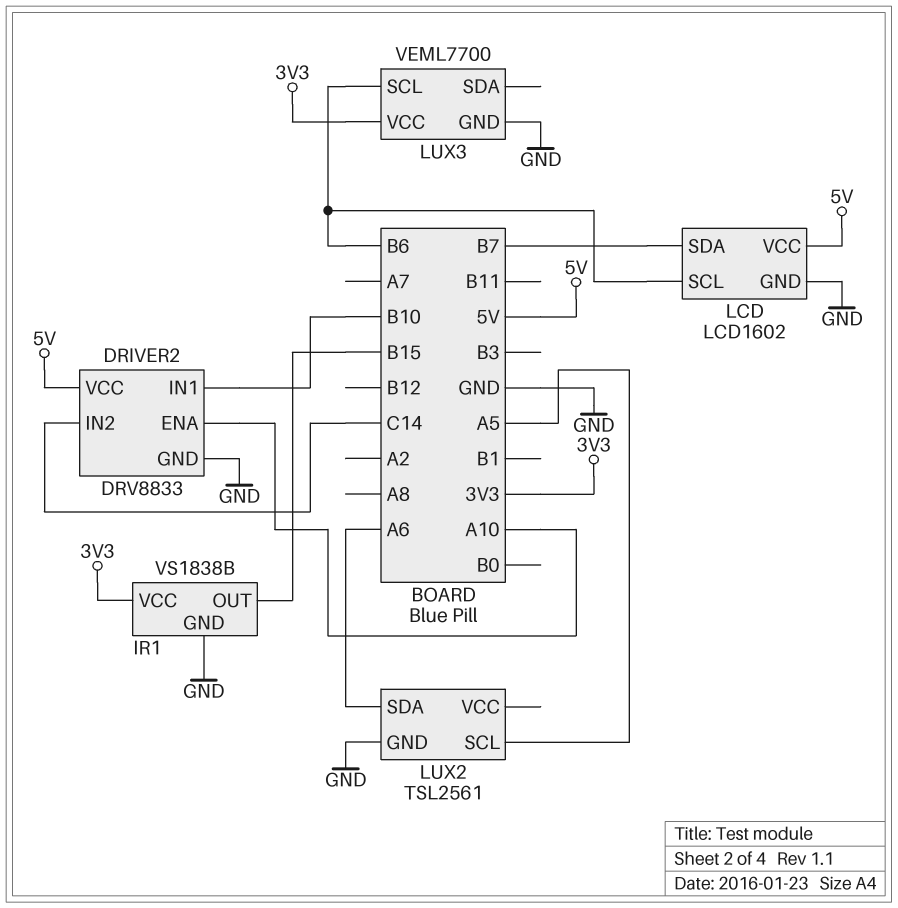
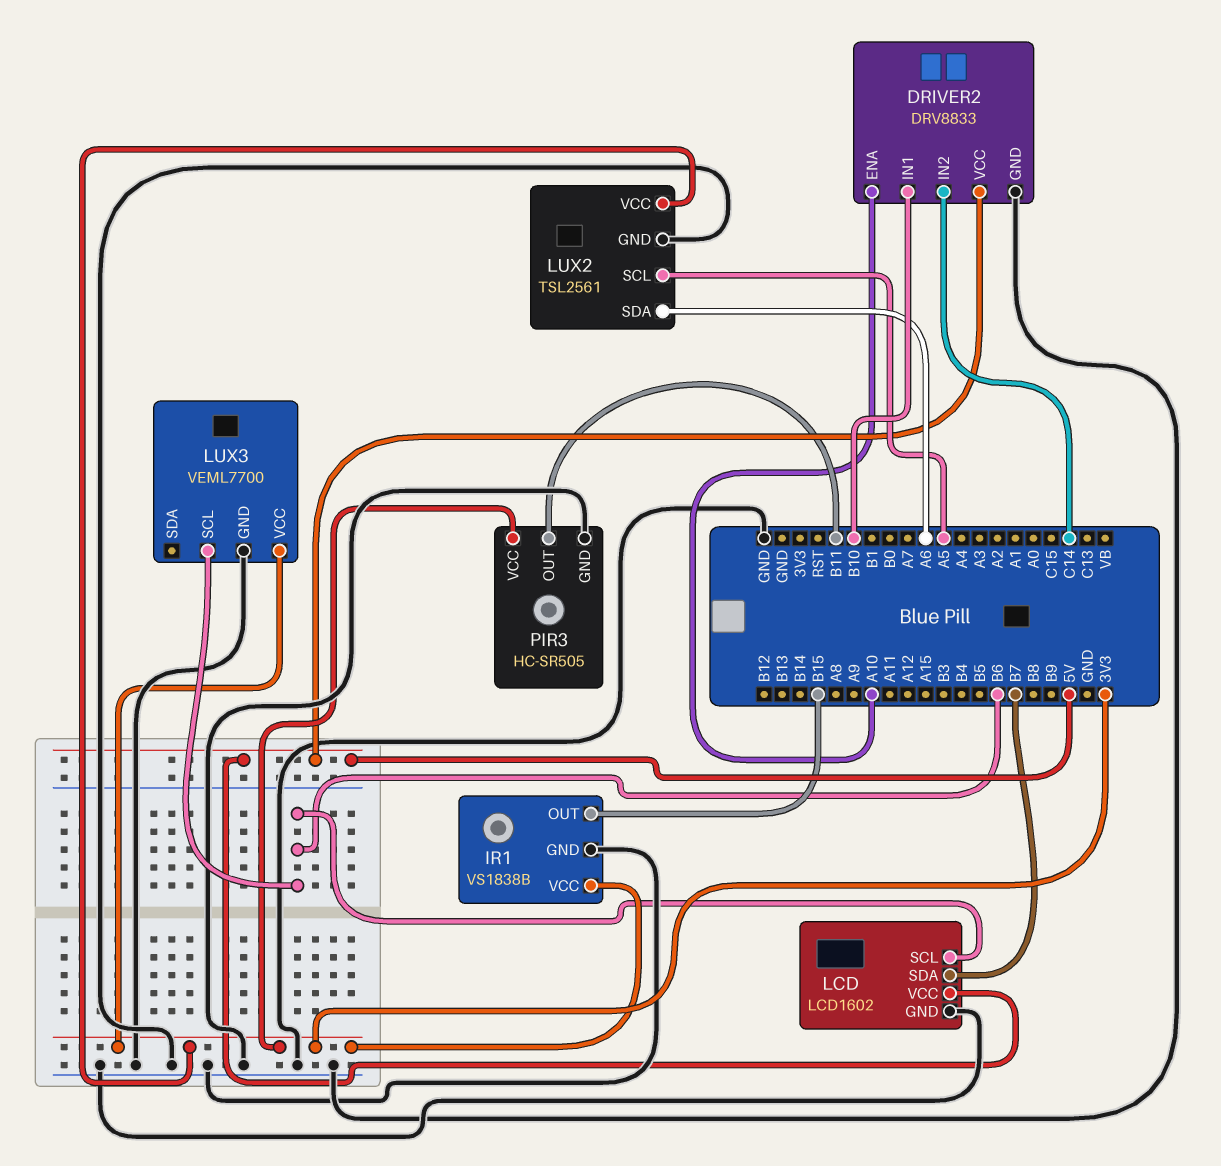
LUX2 pin VCC: none -> 3V3
PIR3: none -> HC-SR505
PIR3 pin GND: none -> GND
PIR3 pin OUT: none -> B11
PIR3 pin VCC: none -> 3V3

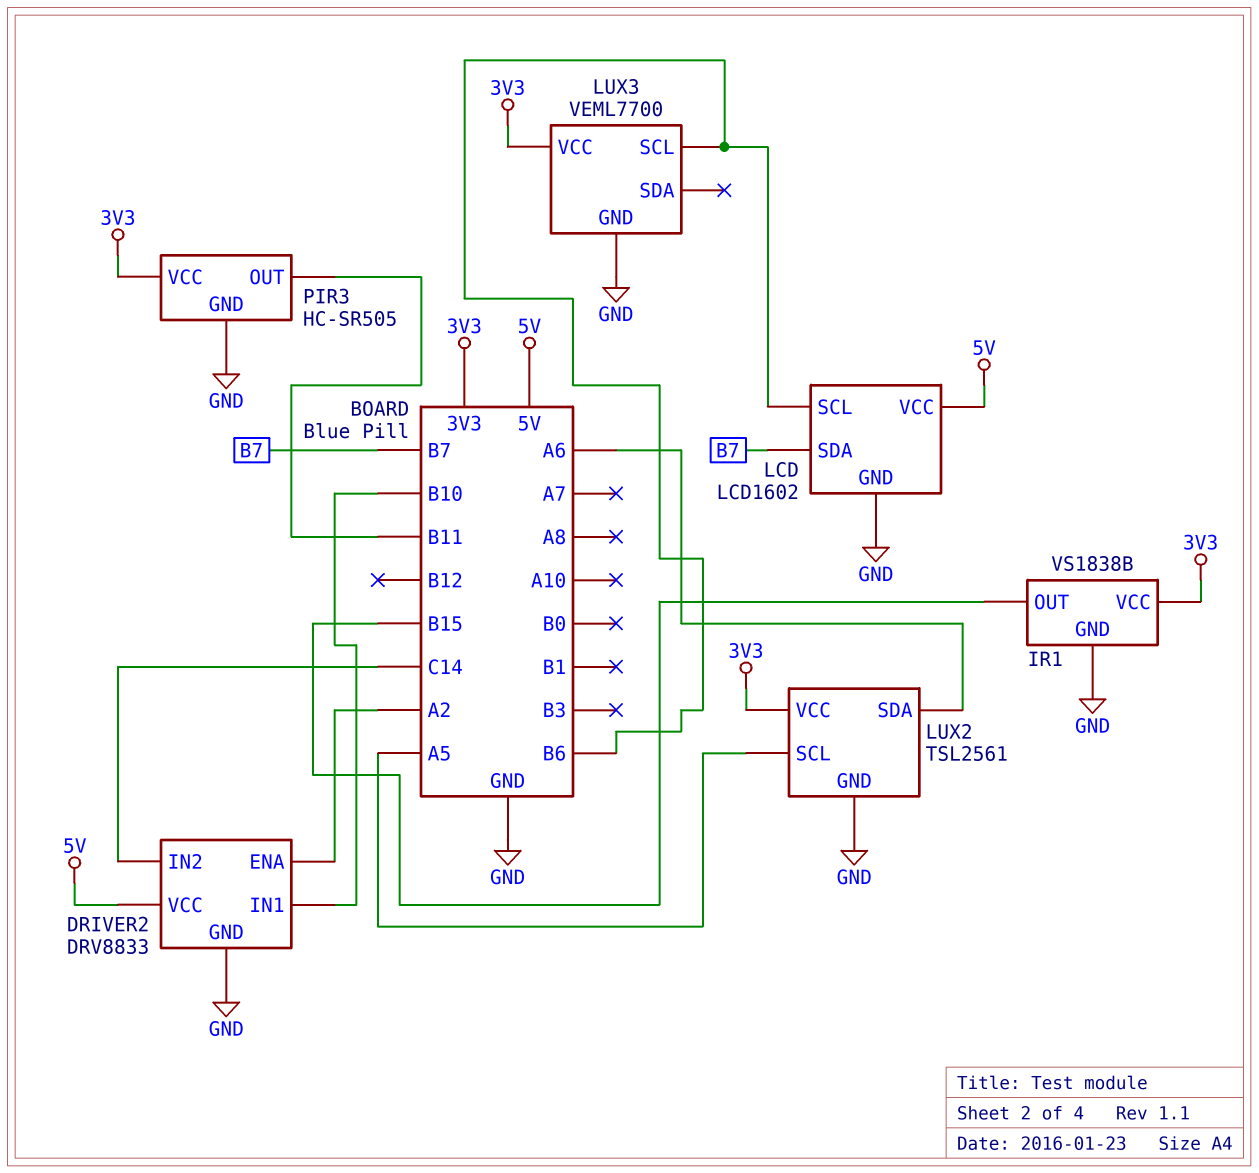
DRIVER2 pin ENA: A10 -> A2

